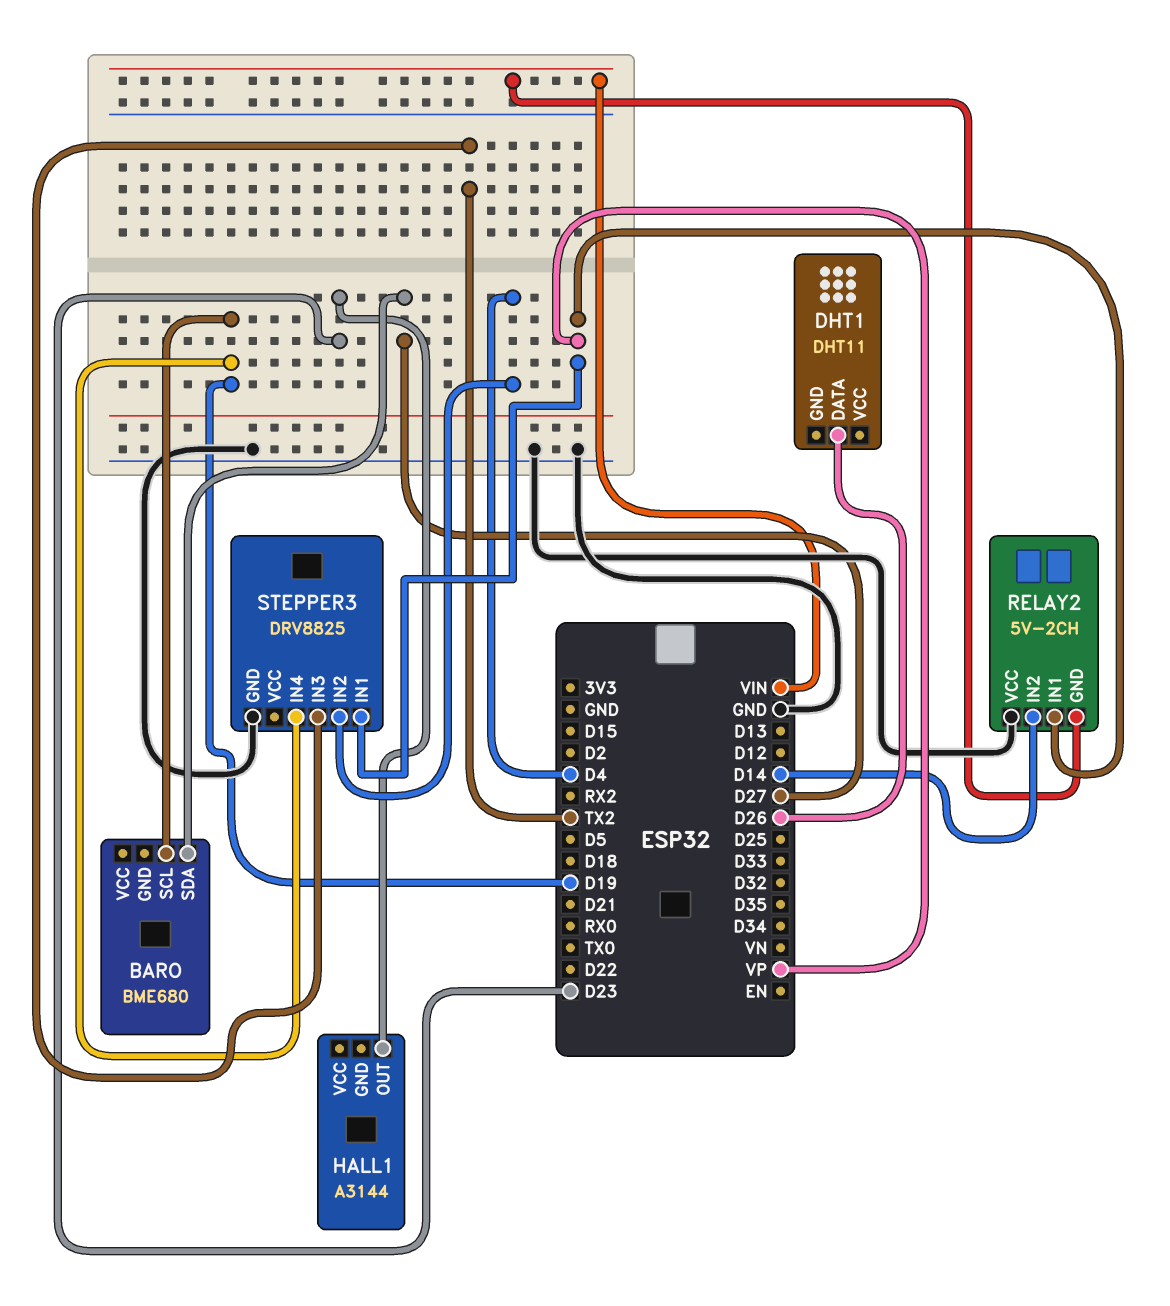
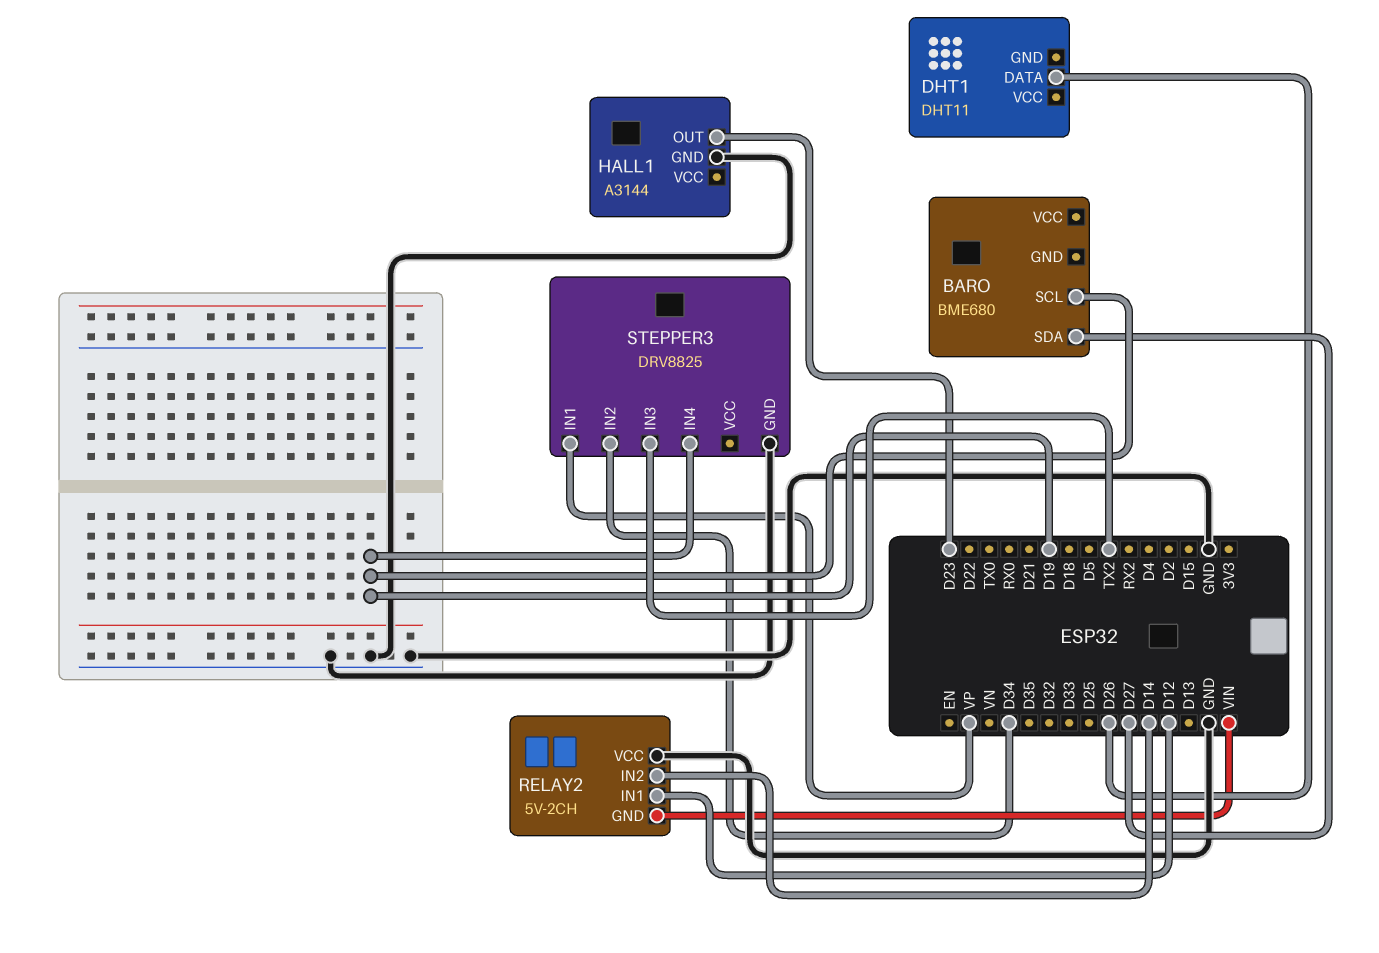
HALL1 pin GND: none -> GND
RELAY2 pin IN1: VP -> D12
STEPPER3 pin IN2: D4 -> D34

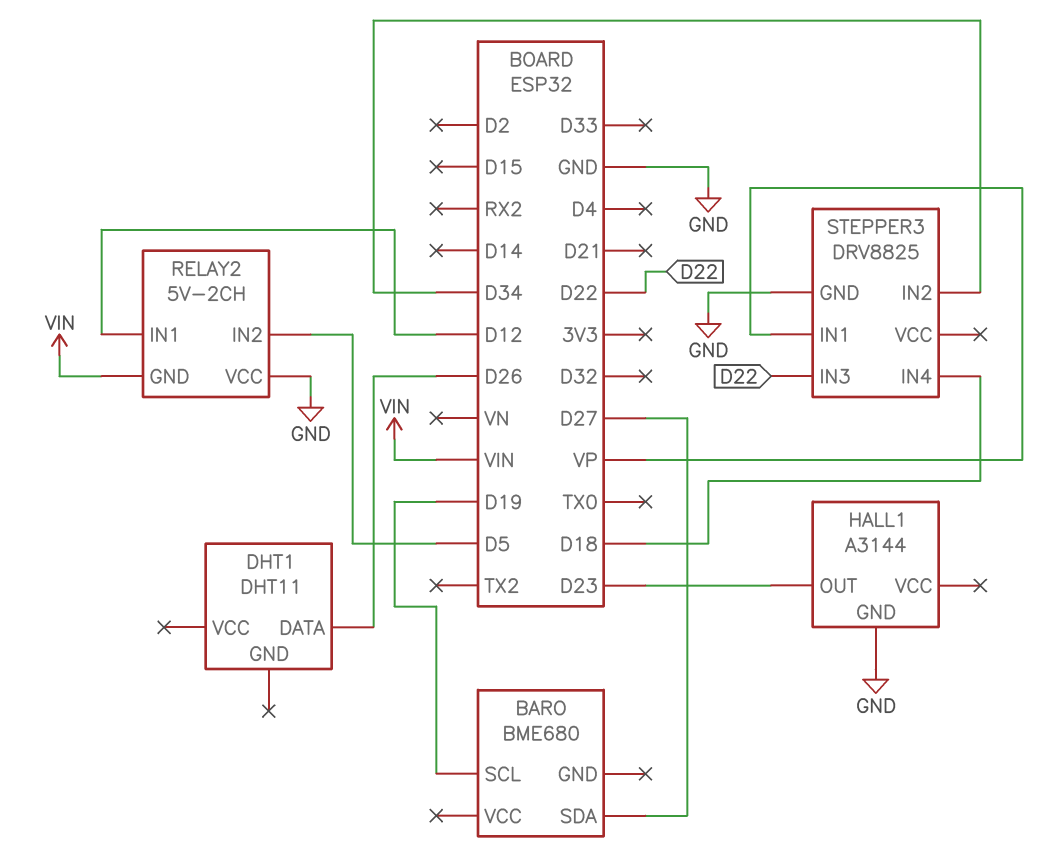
RELAY2 pin IN2: D14 -> D5
STEPPER3 pin IN3: TX2 -> D22
STEPPER3 pin IN4: D19 -> D18

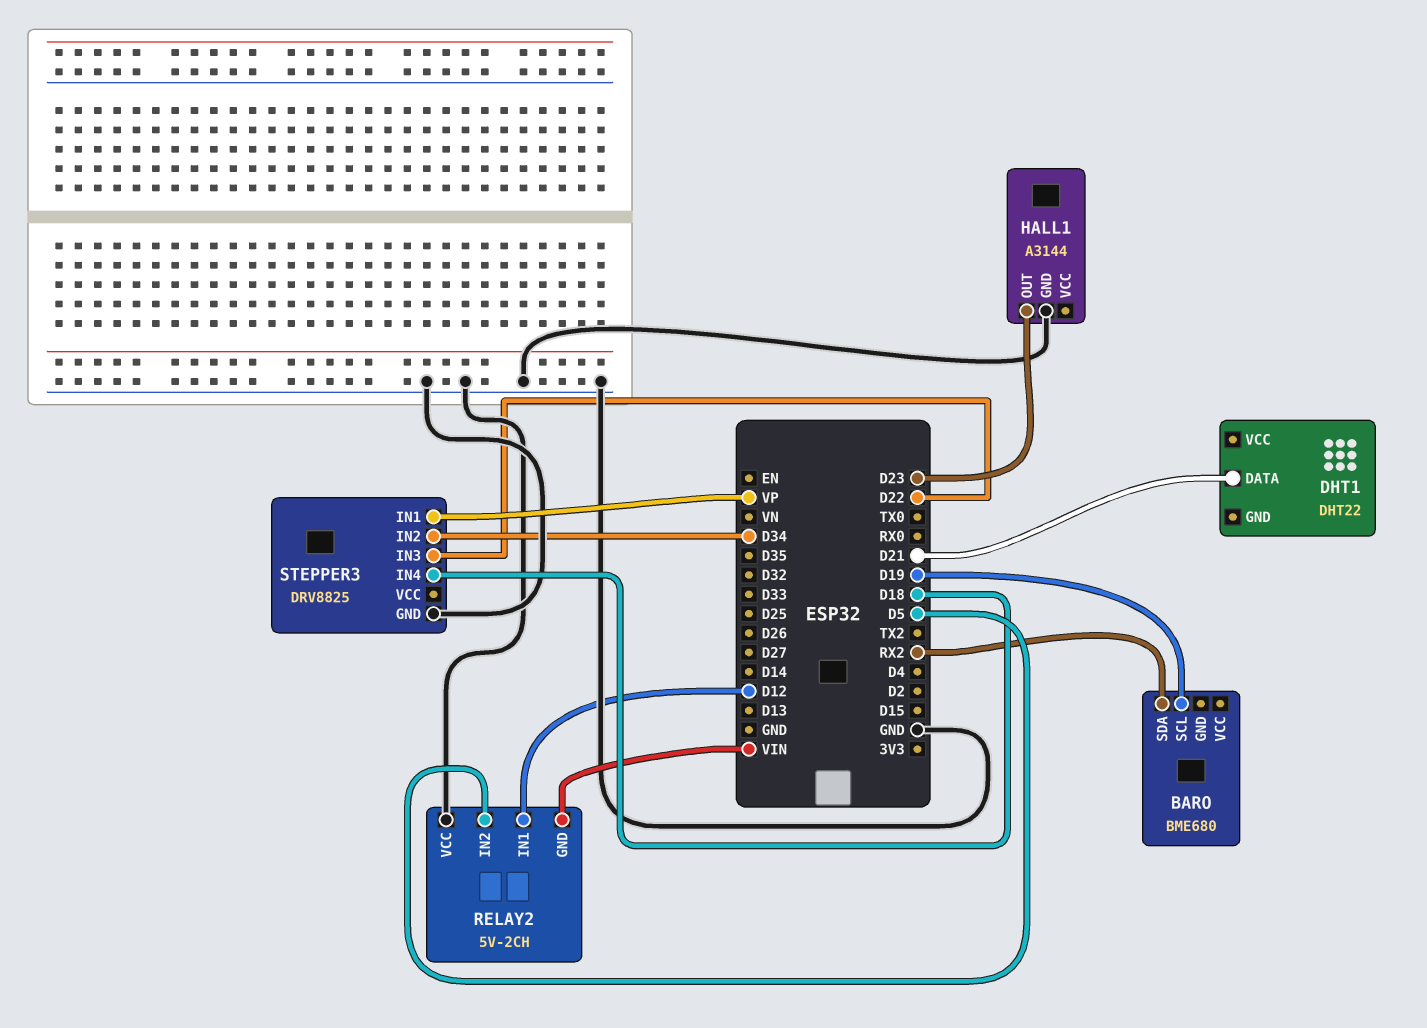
BARO pin SDA: D27 -> RX2
DHT1: DHT11 -> DHT22
DHT1 pin DATA: D26 -> D21

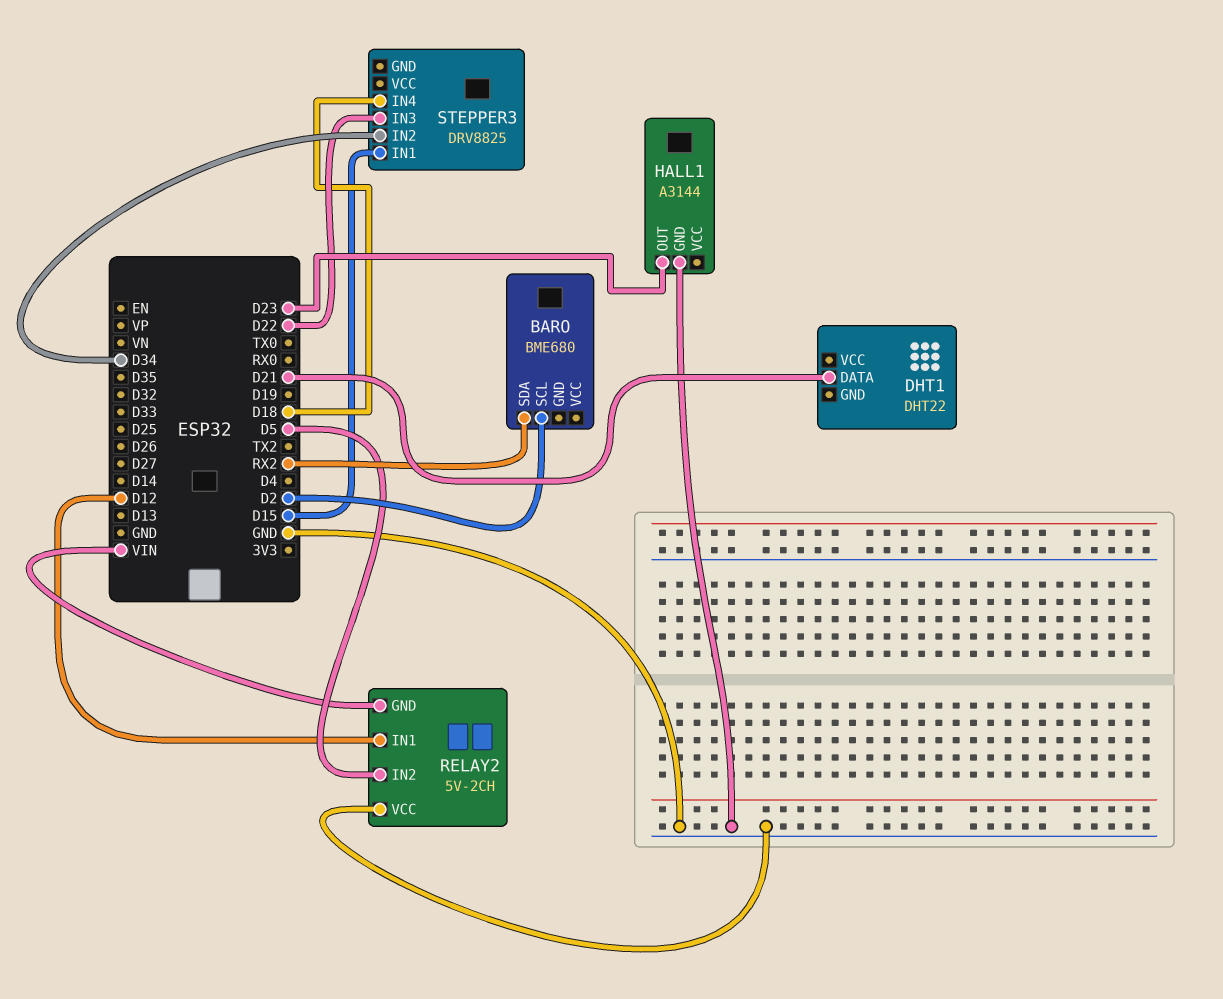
BARO pin SCL: D19 -> D2
STEPPER3 pin GND: GND -> none
STEPPER3 pin IN1: VP -> D15

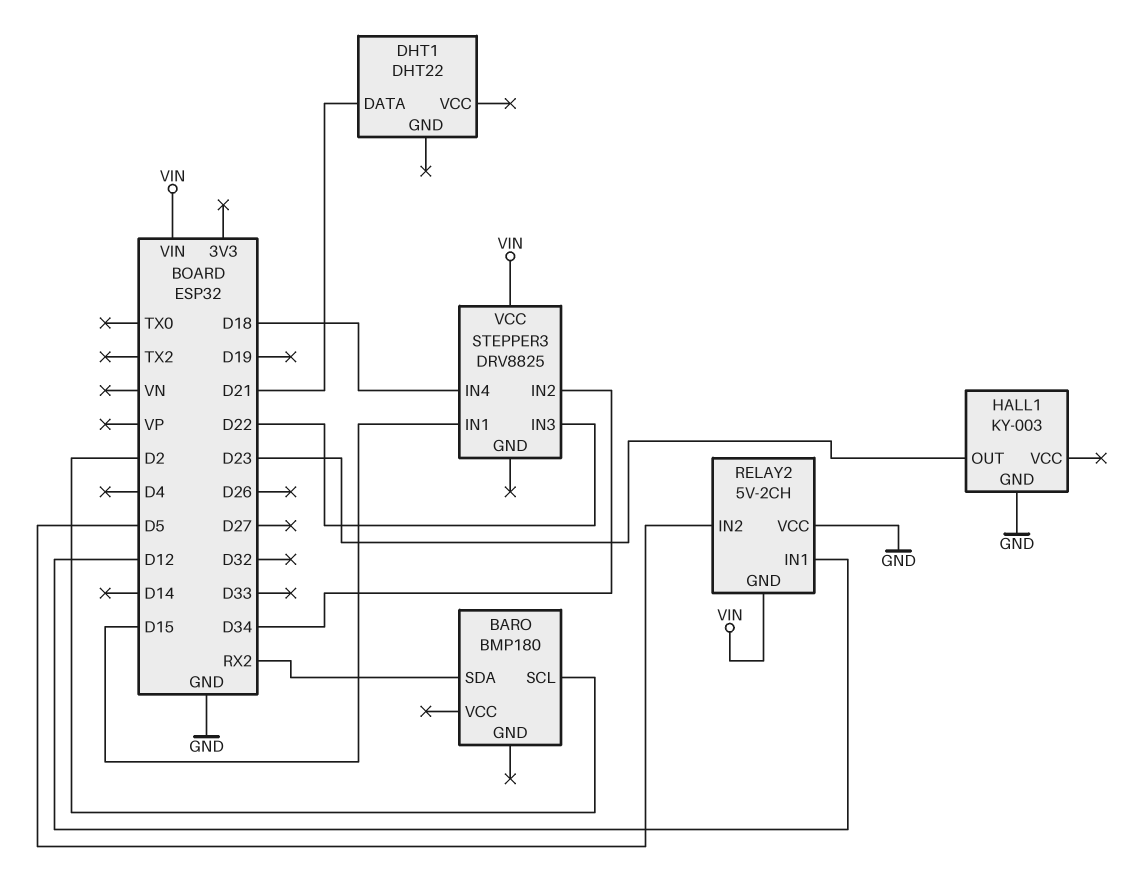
BARO: BME680 -> BMP180
HALL1: A3144 -> KY-003
STEPPER3 pin VCC: none -> VIN

